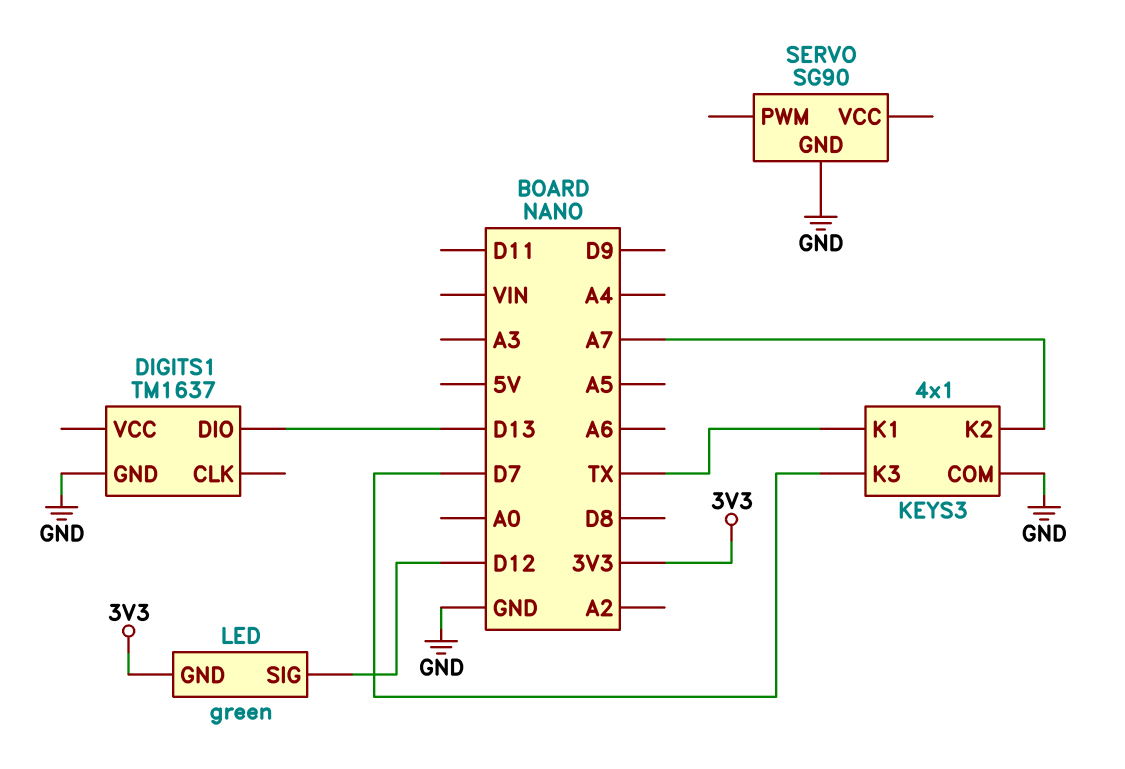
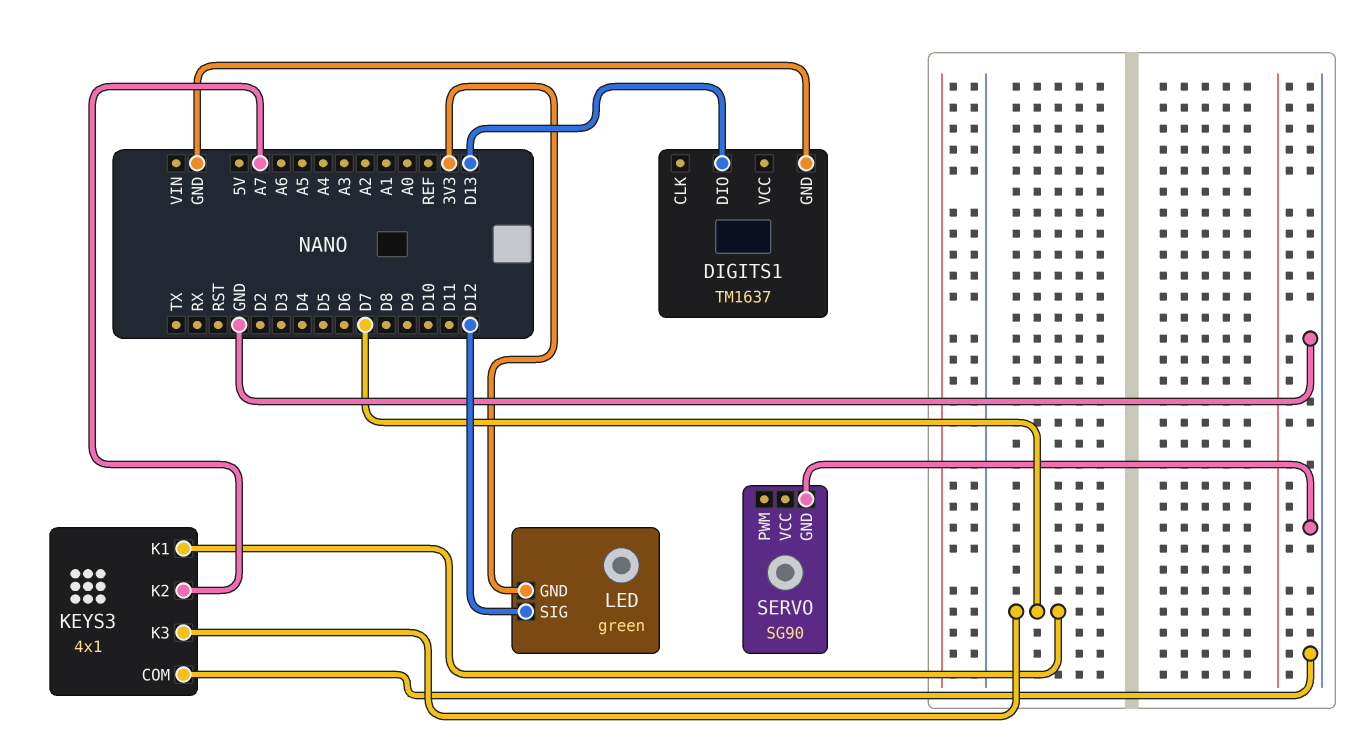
KEYS3 pin K1: TX -> D7

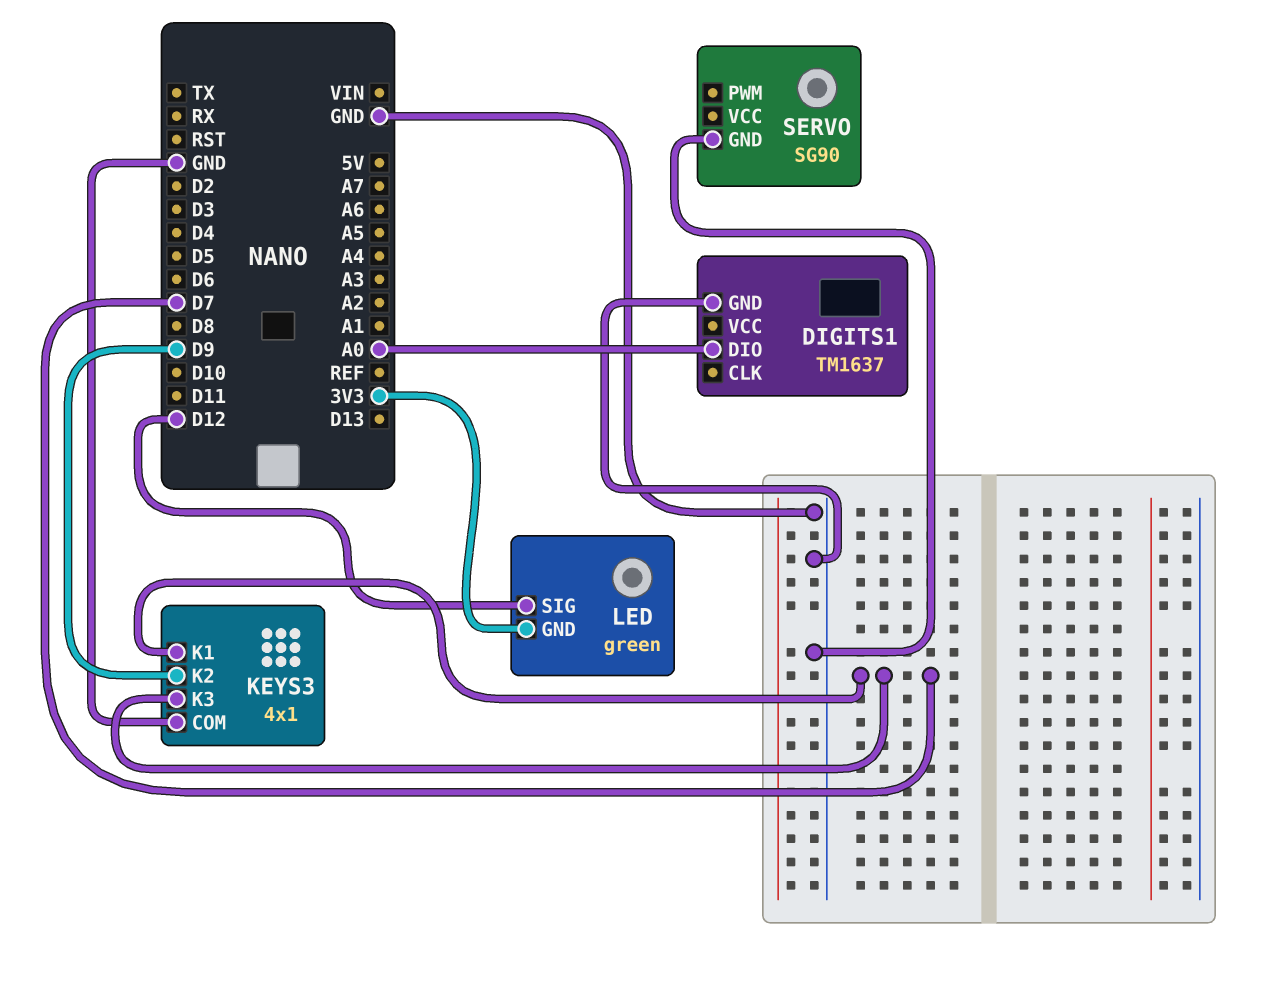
DIGITS1 pin DIO: D13 -> A0
KEYS3 pin K2: A7 -> D9

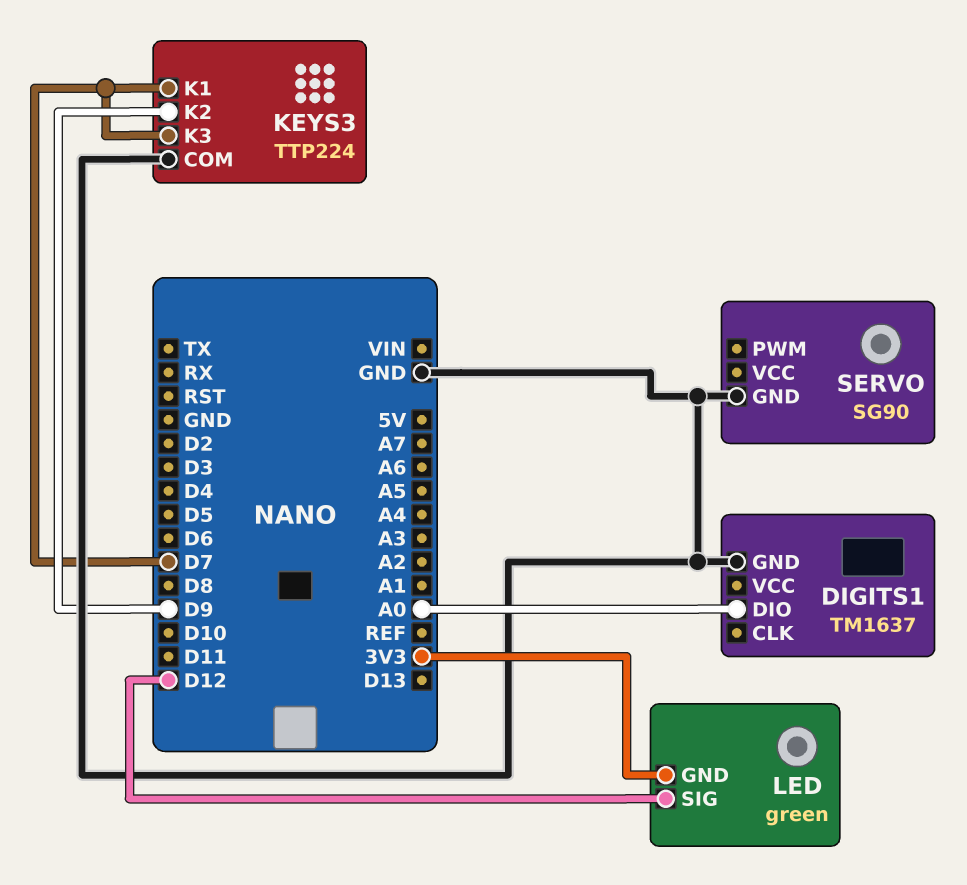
KEYS3: 4x1 -> TTP224

